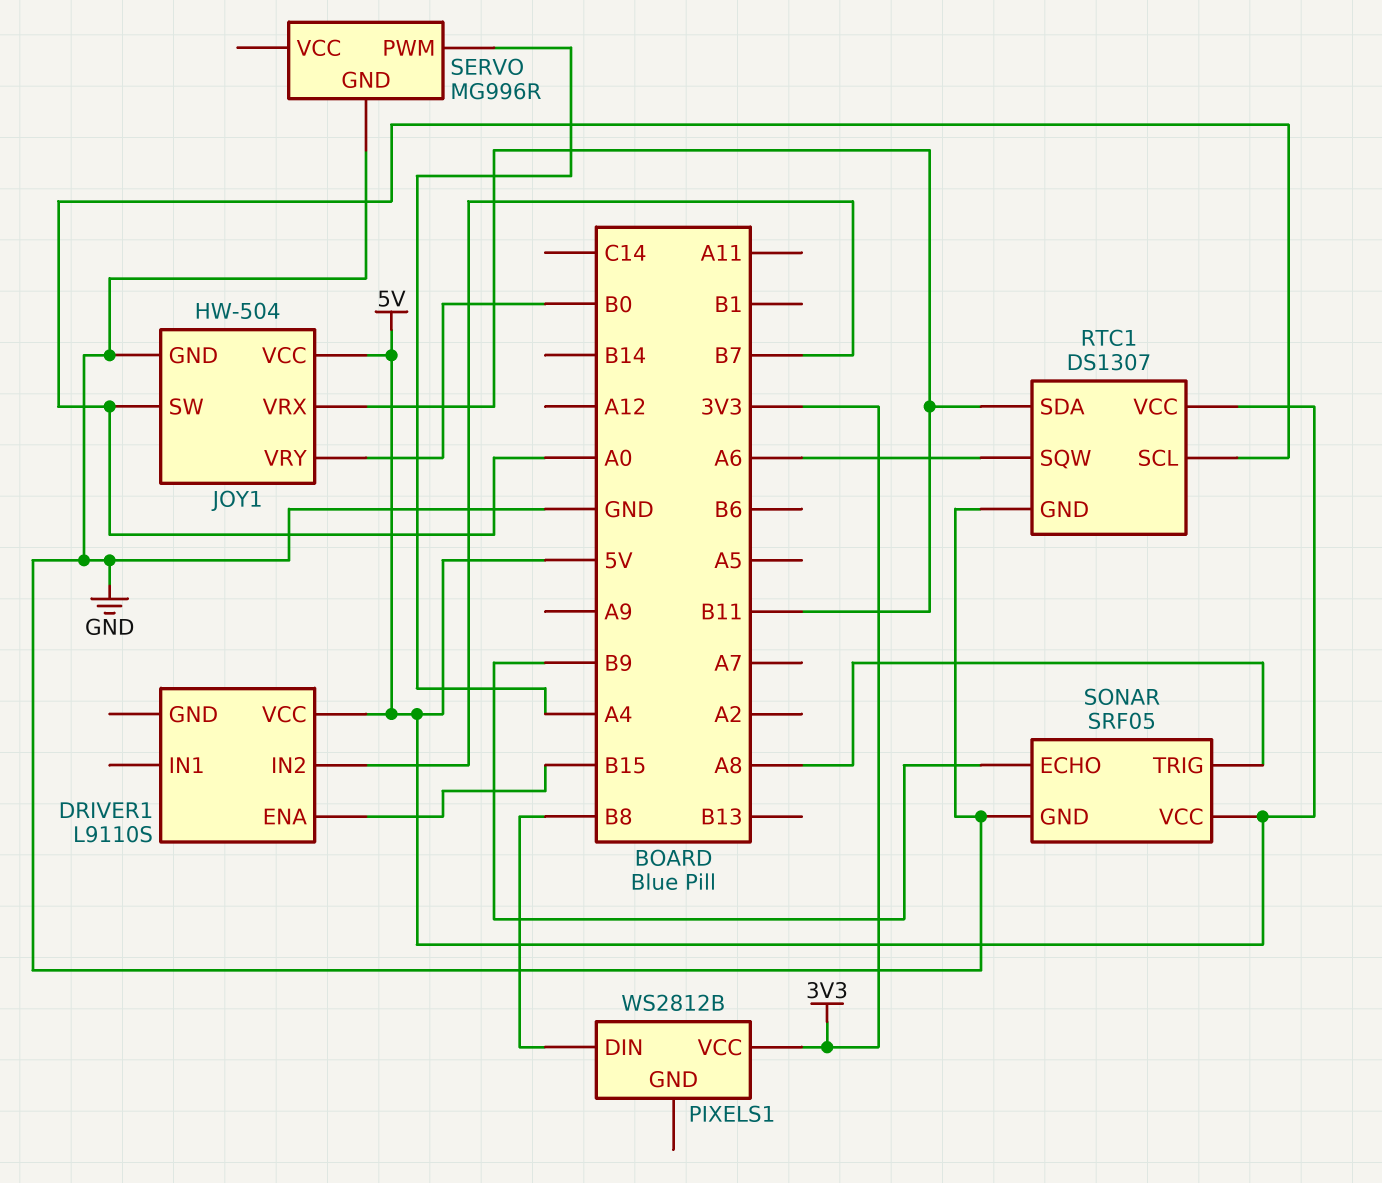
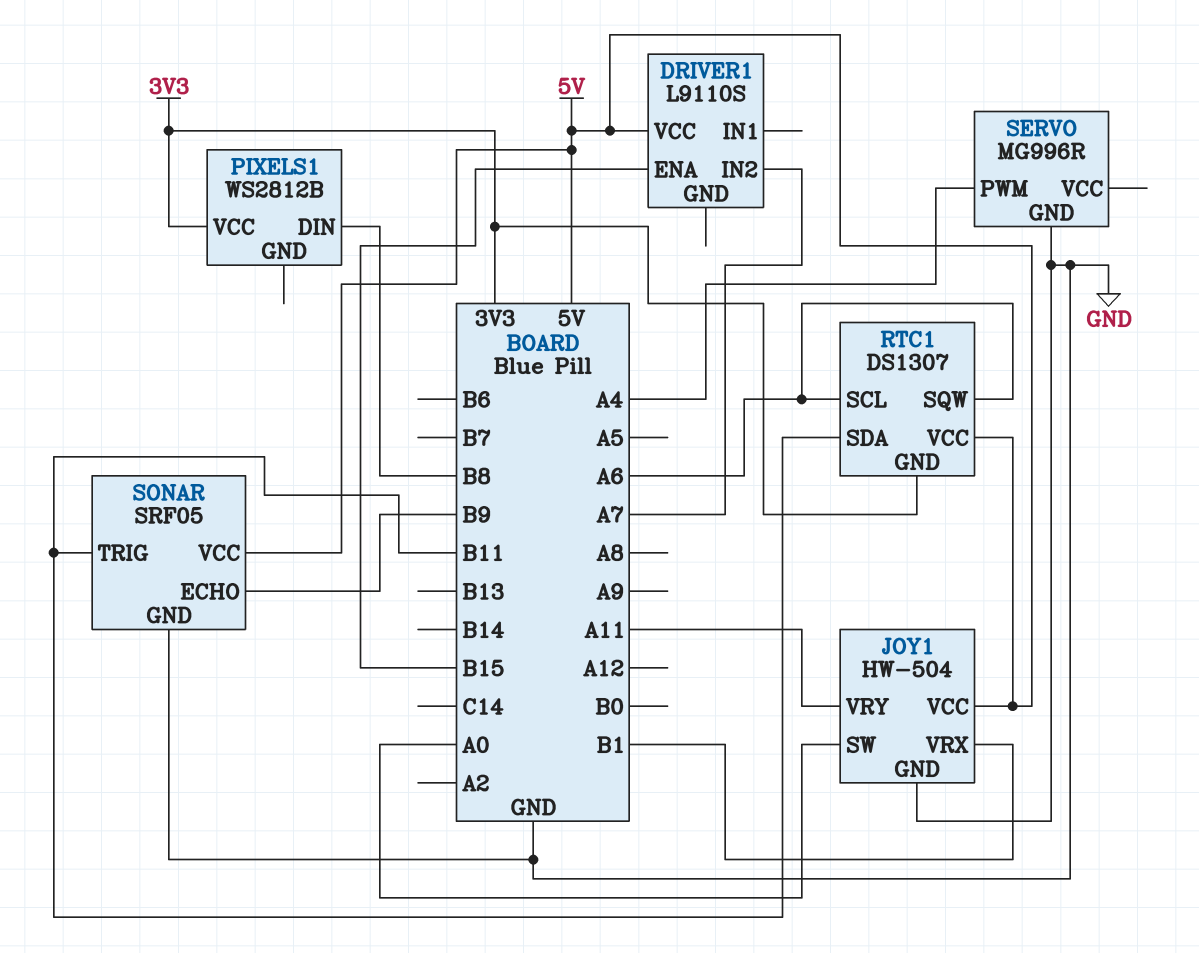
DRIVER1 pin IN2: B7 -> A7
JOY1 pin VRX: B11 -> B1
JOY1 pin VRY: B0 -> A11
RTC1 pin GND: GND -> 3V3
RTC1 pin SCL: A0 -> A6
SONAR pin TRIG: A8 -> B11

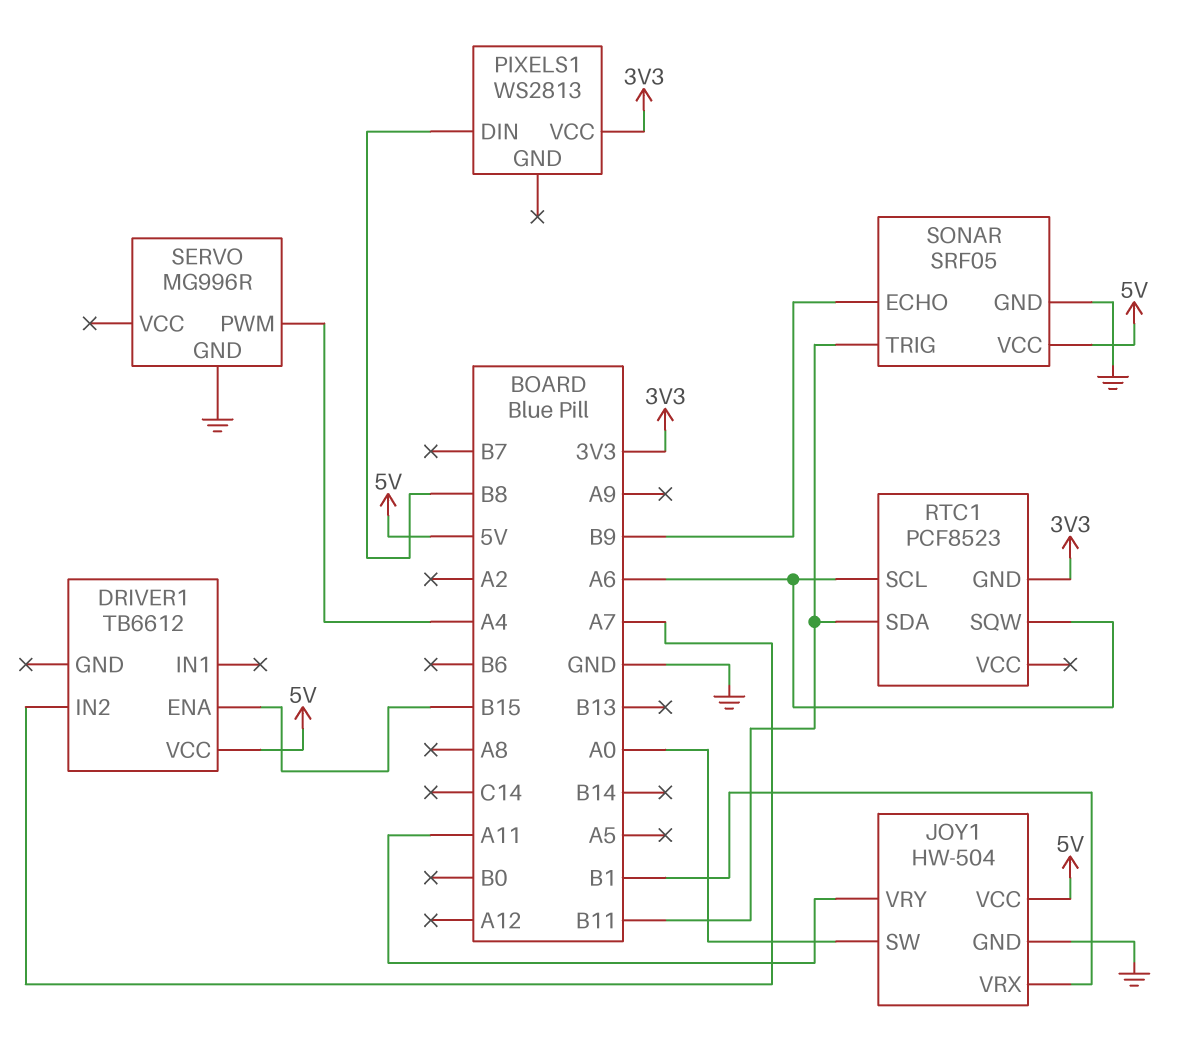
DRIVER1: L9110S -> TB6612
PIXELS1: WS2812B -> WS2813
RTC1: DS1307 -> PCF8523
RTC1 pin VCC: 5V -> none

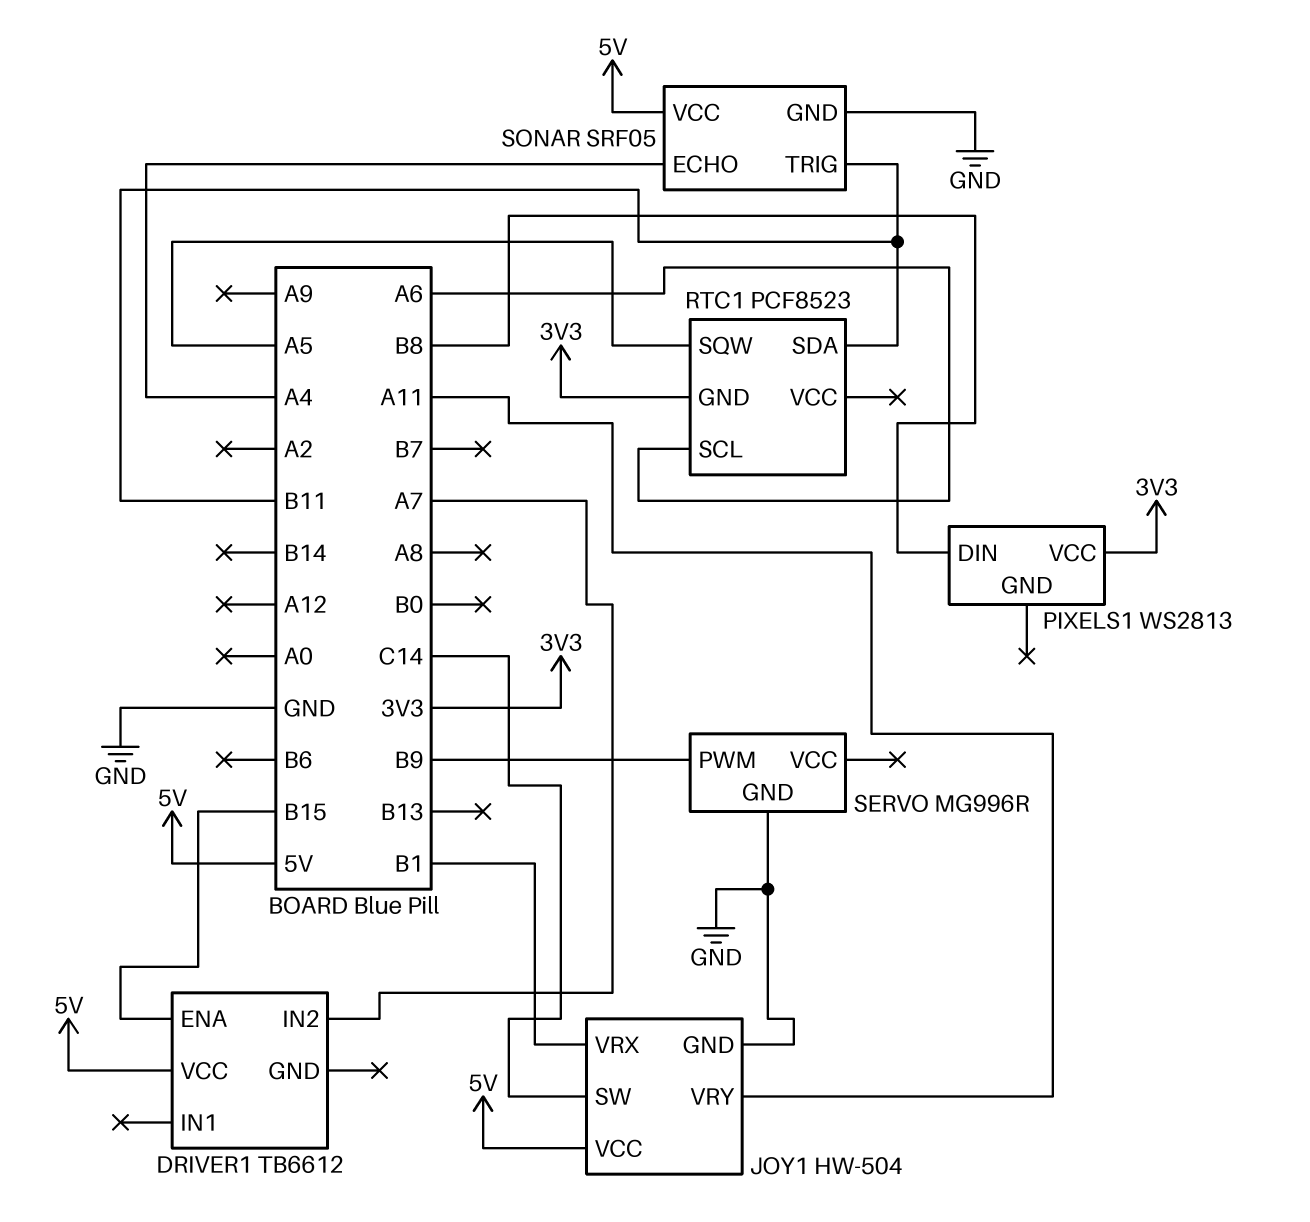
JOY1 pin SW: A0 -> C14
RTC1 pin SQW: A6 -> A5
SERVO pin PWM: A4 -> B9
SONAR pin ECHO: B9 -> A4

